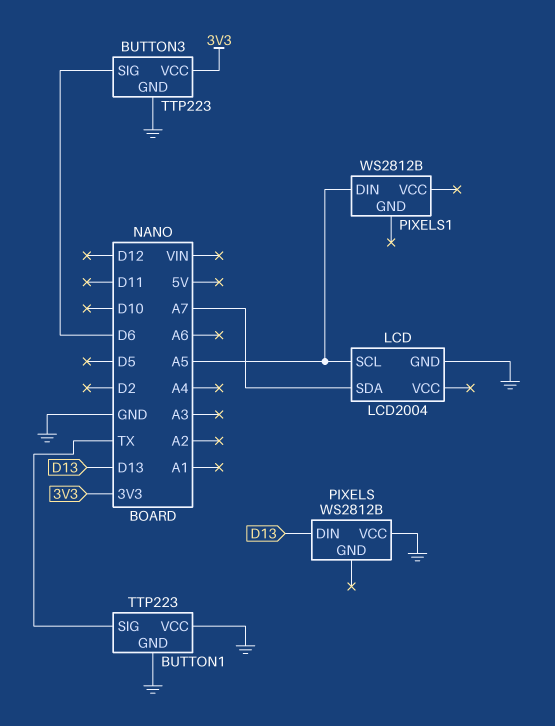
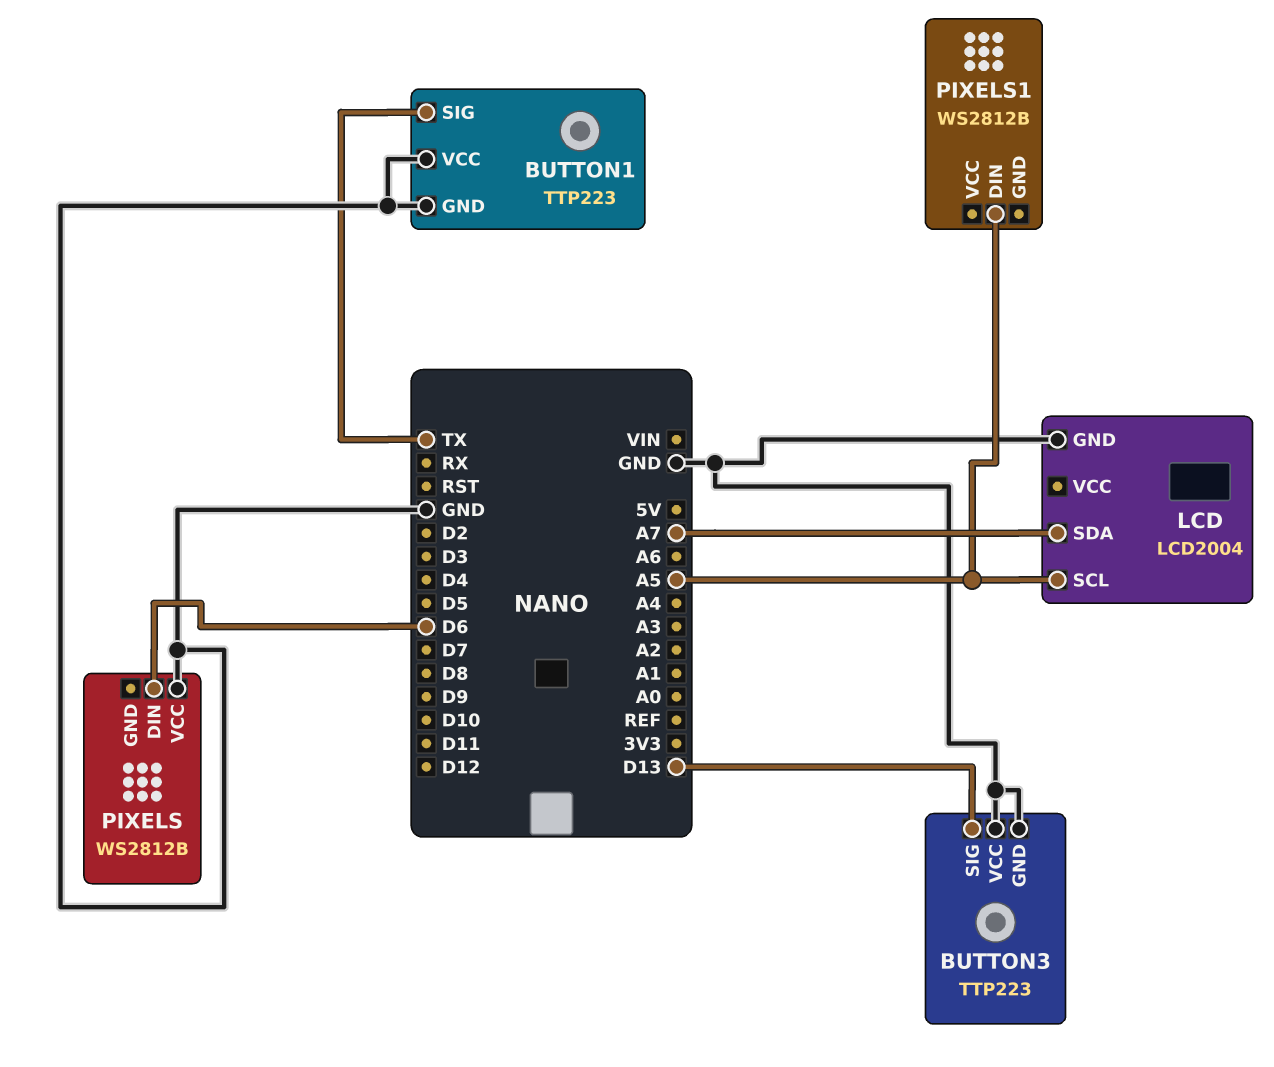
BUTTON3 pin SIG: D6 -> D13
BUTTON3 pin VCC: 3V3 -> GND
PIXELS pin DIN: D13 -> D6

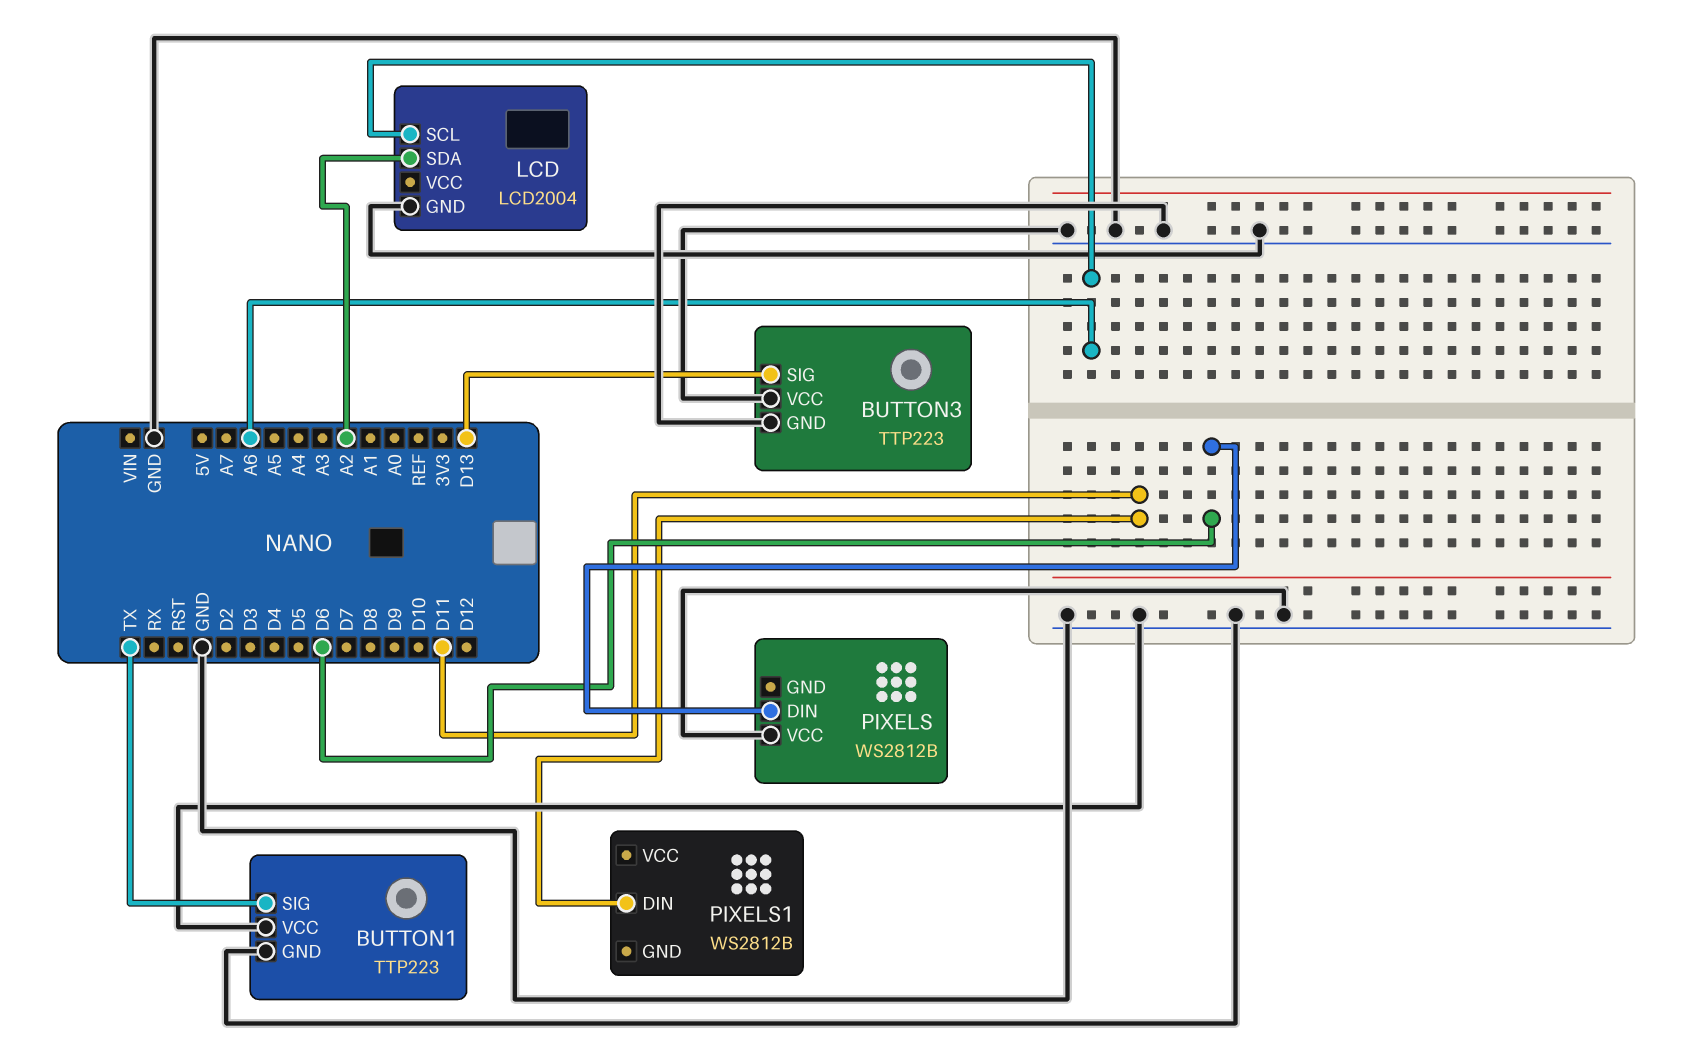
LCD pin SCL: A5 -> A6
LCD pin SDA: A7 -> A2
PIXELS1 pin DIN: A5 -> D11

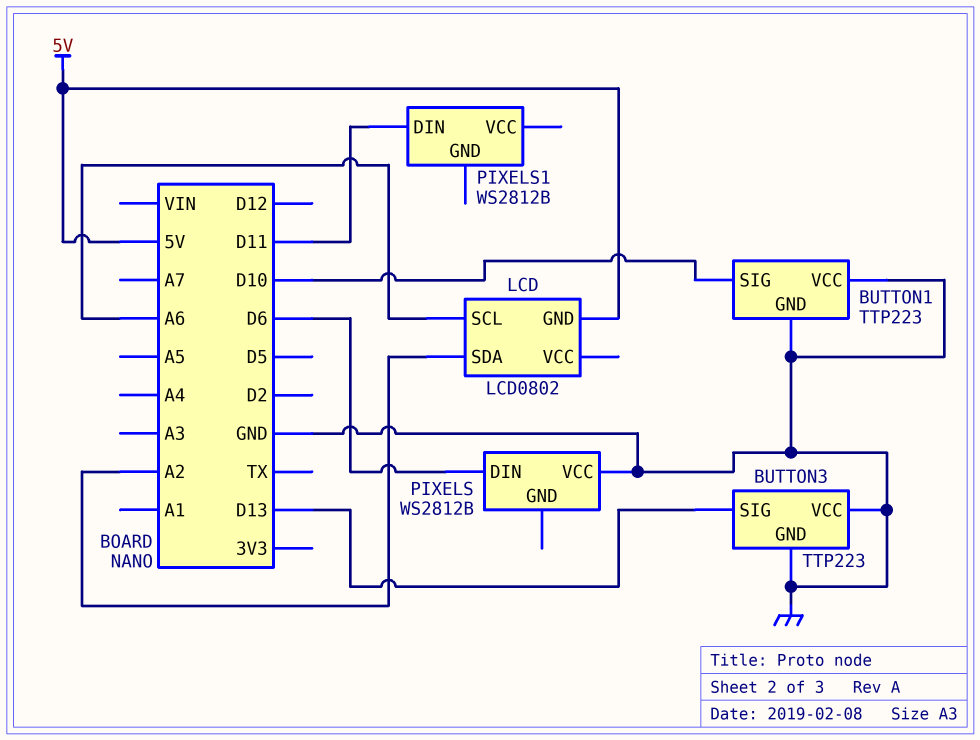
BUTTON1 pin SIG: TX -> D10
LCD: LCD2004 -> LCD0802
LCD pin GND: GND -> 5V

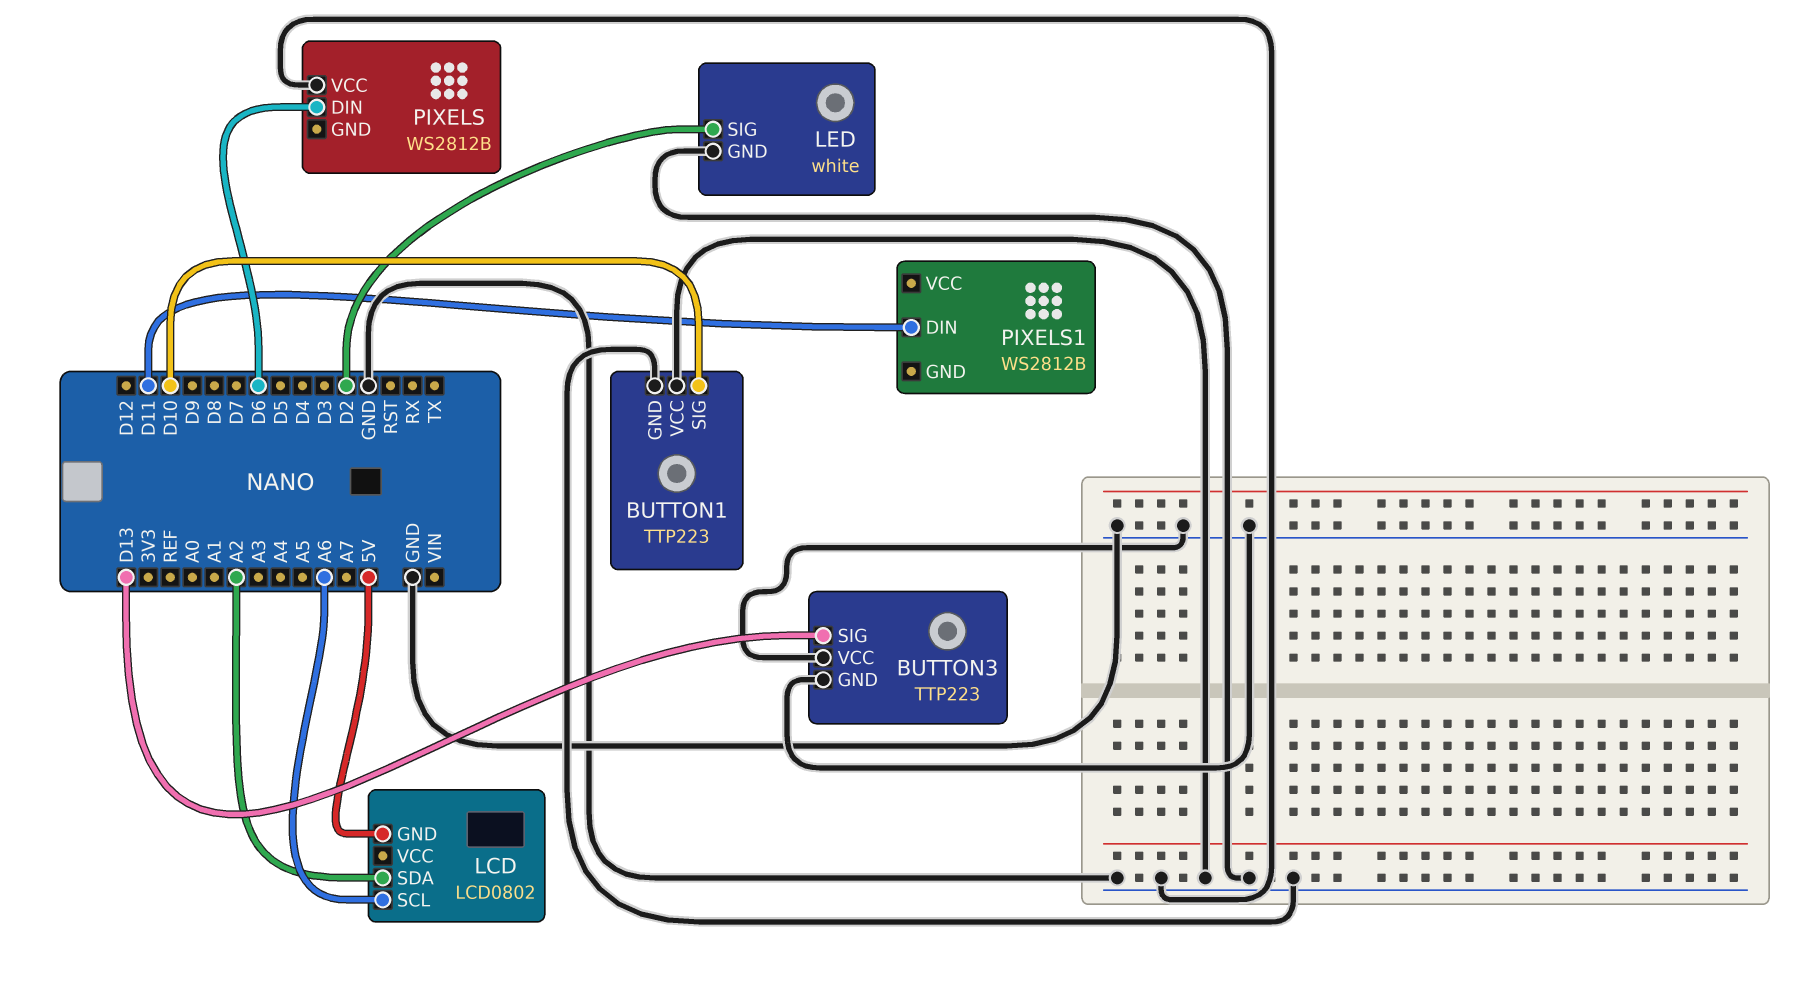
LED: none -> white
LED pin GND: none -> GND
LED pin SIG: none -> D2

